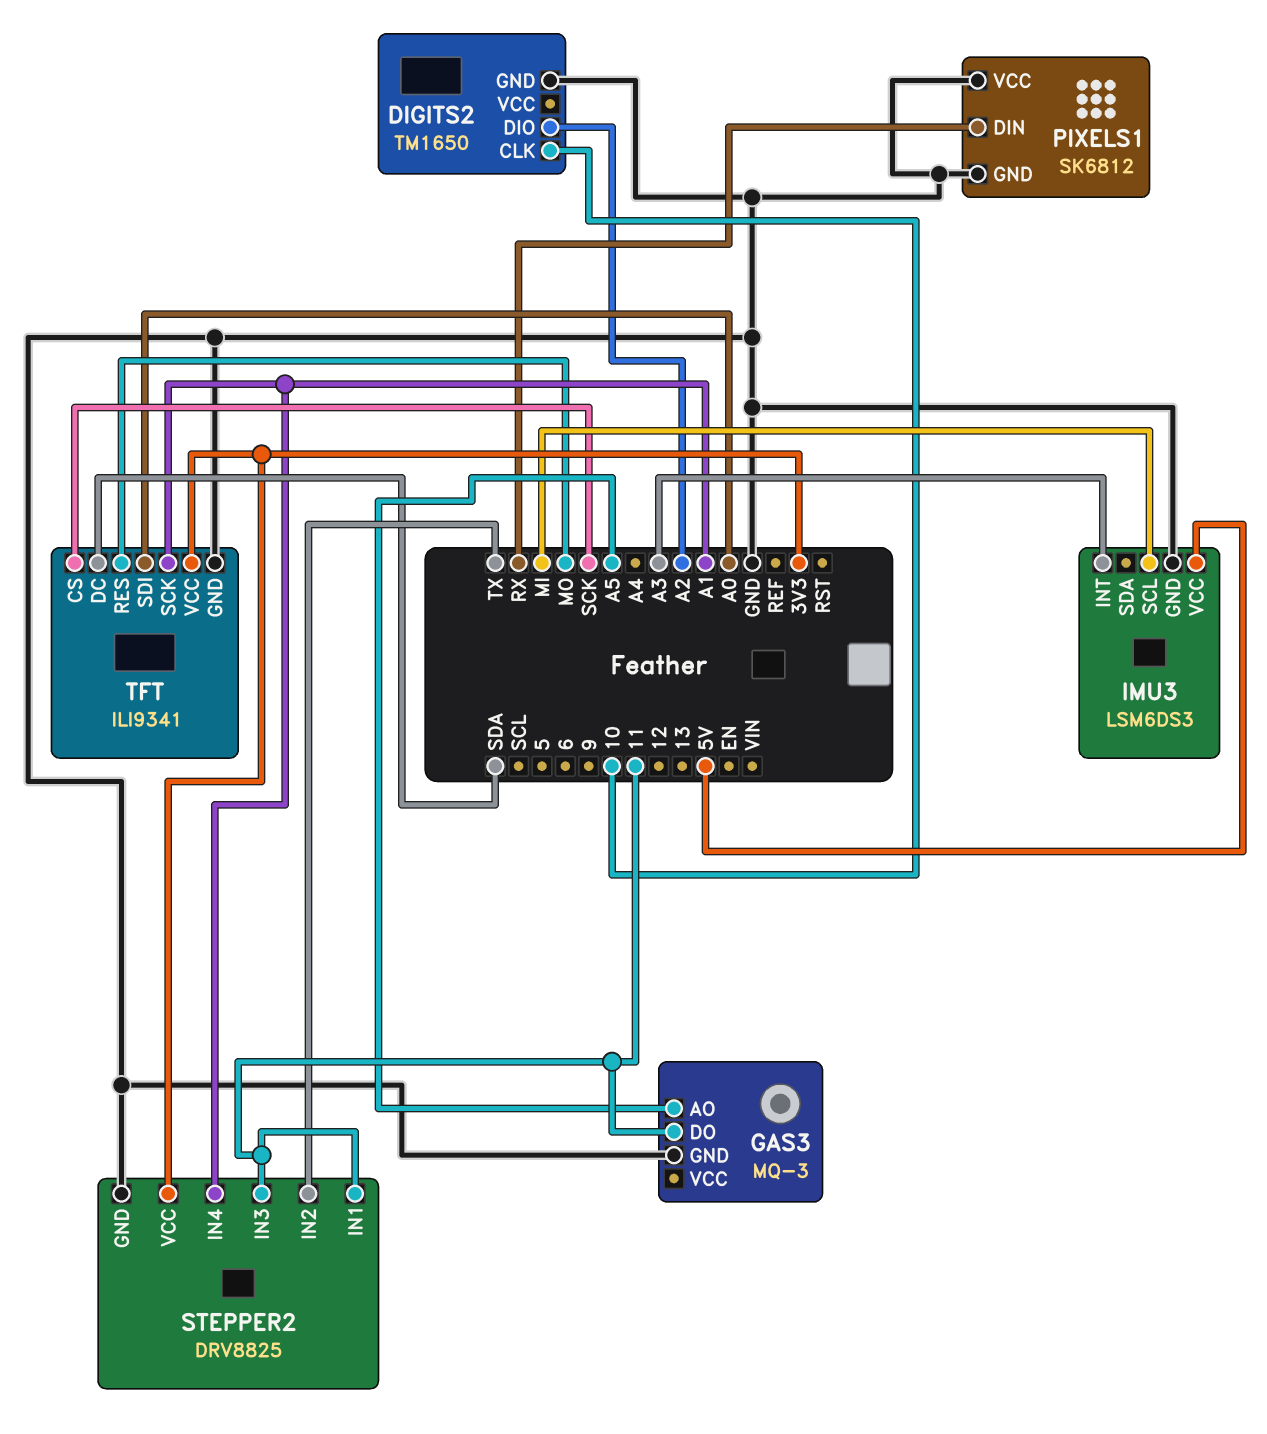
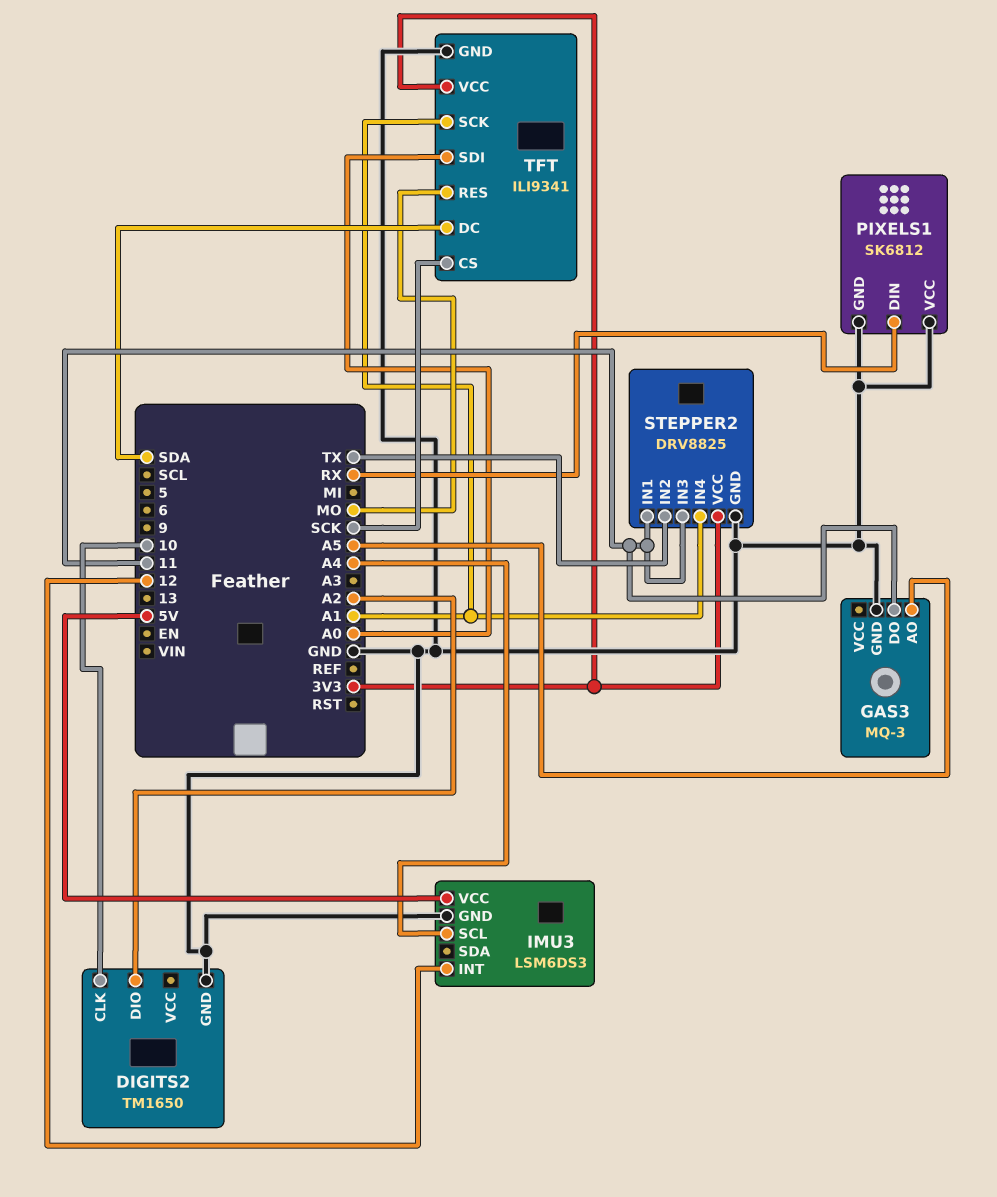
IMU3 pin INT: A3 -> 12
IMU3 pin SCL: MI -> A4

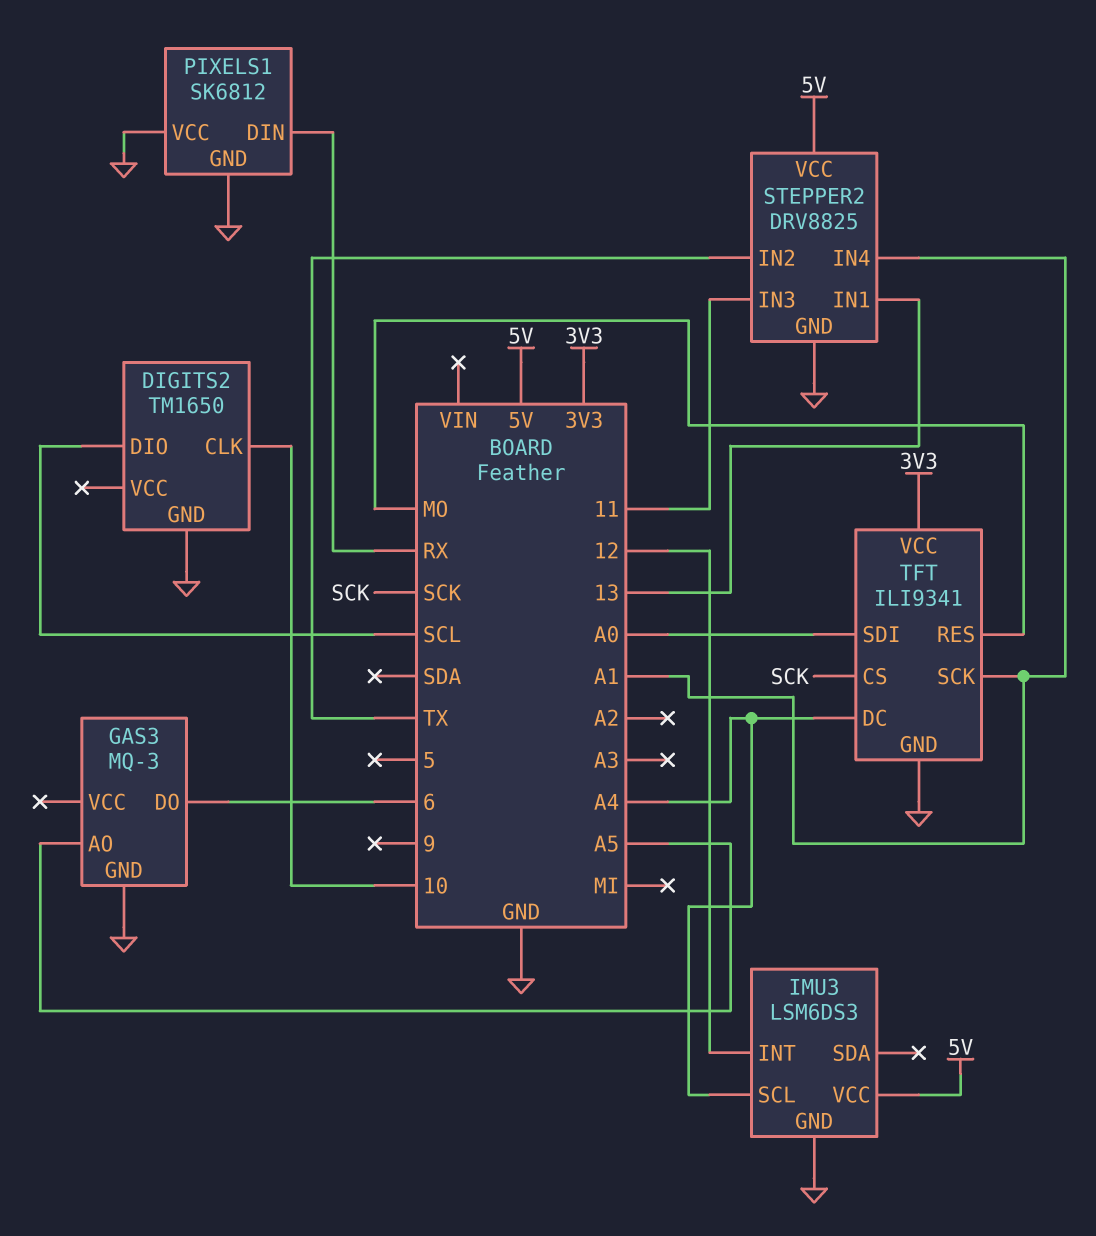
DIGITS2 pin DIO: A2 -> SCL
GAS3 pin DO: 11 -> 6
STEPPER2 pin IN1: 11 -> 13
STEPPER2 pin VCC: 3V3 -> 5V
TFT pin DC: SDA -> A4

